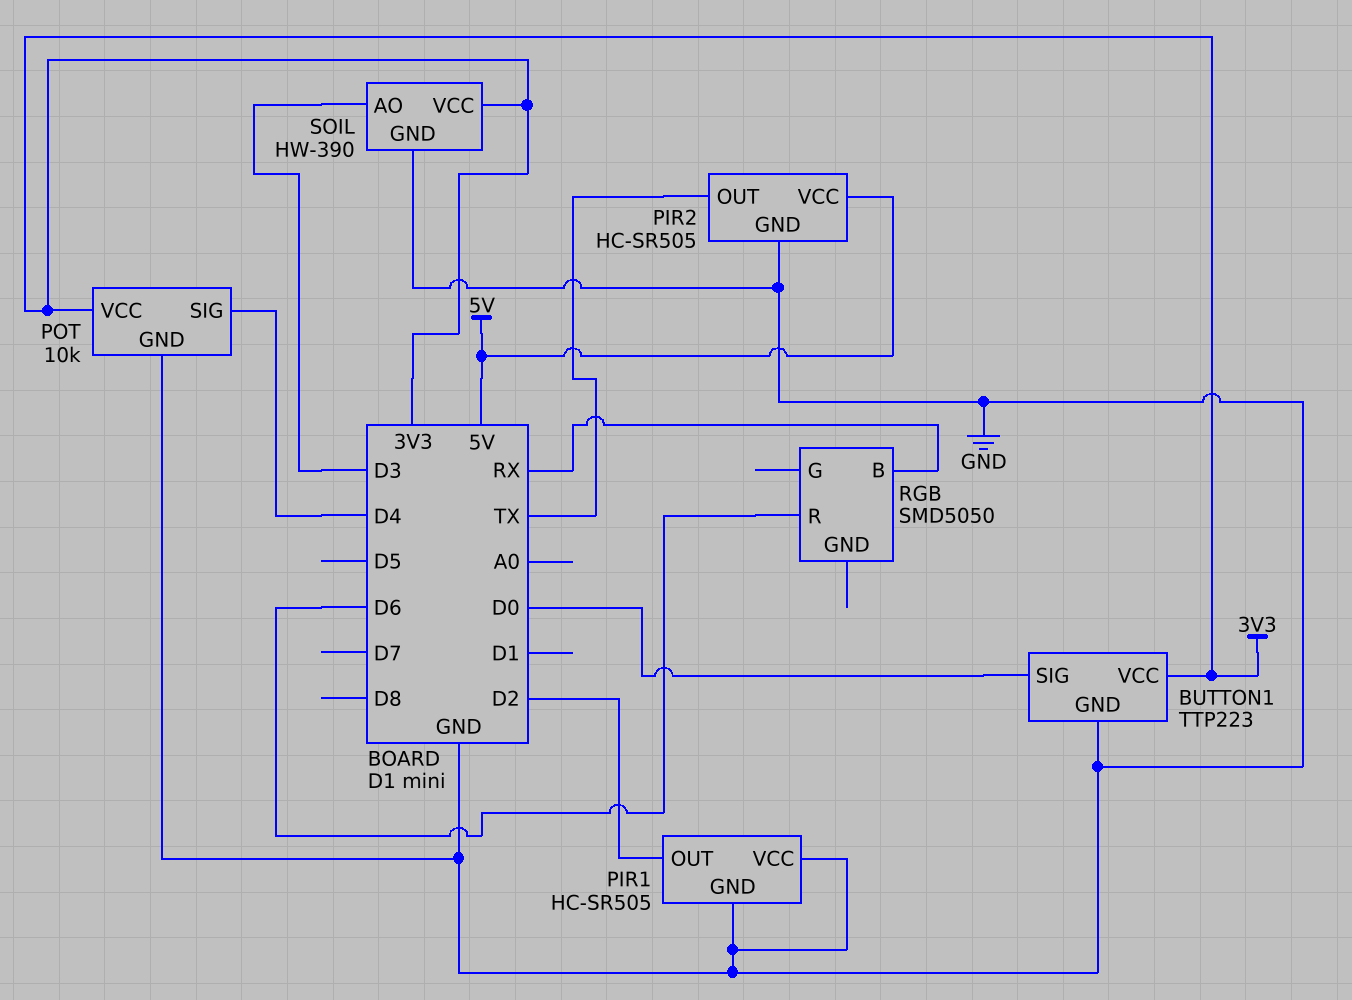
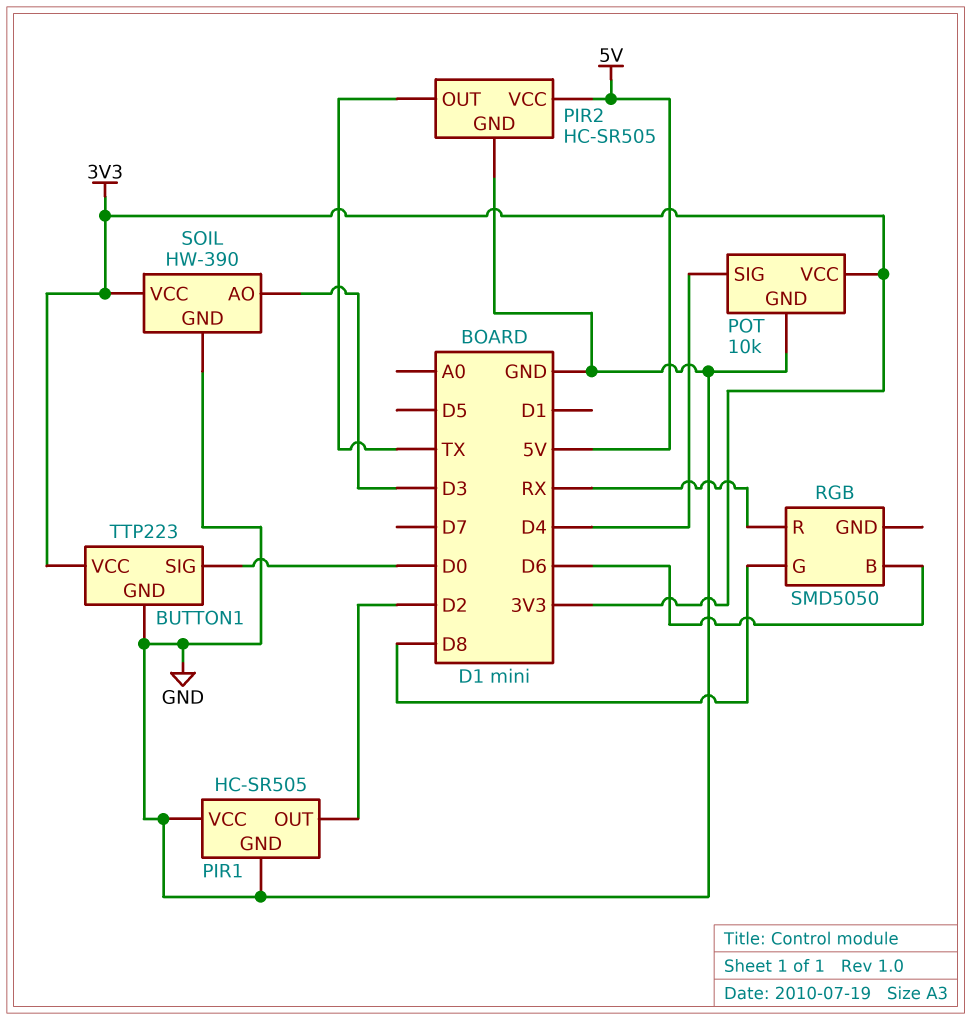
RGB pin B: RX -> D6
RGB pin G: none -> D8
RGB pin R: D6 -> RX

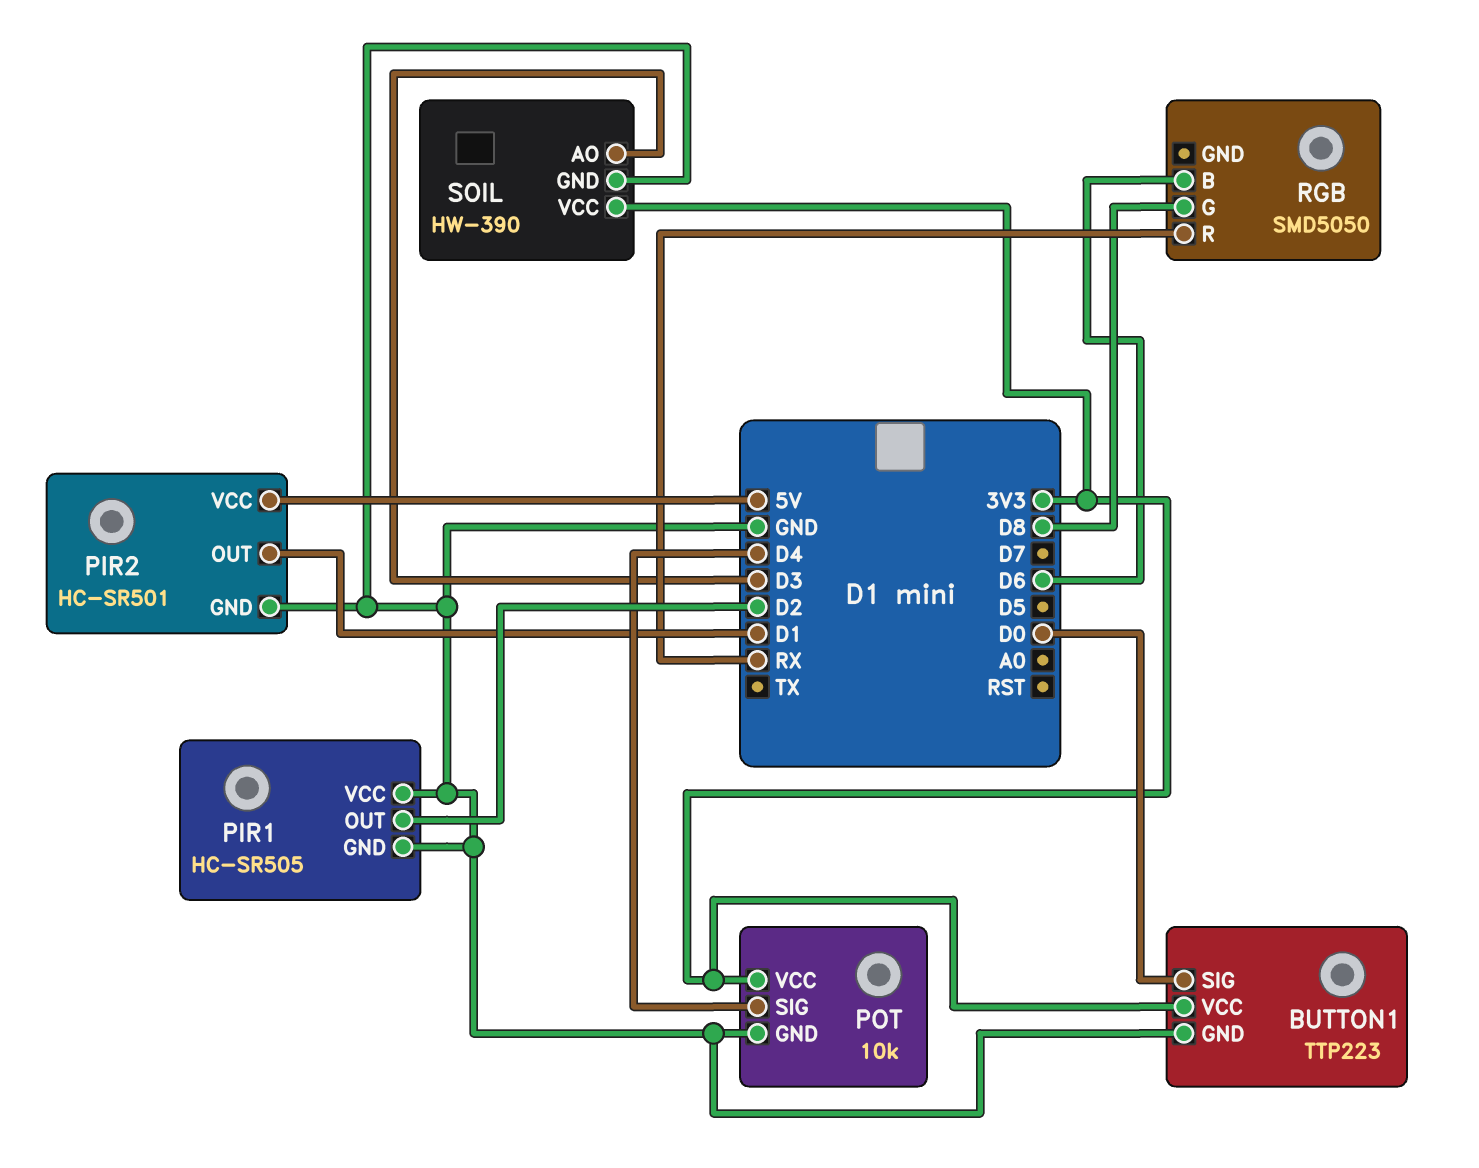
PIR2: HC-SR505 -> HC-SR501
PIR2 pin OUT: TX -> D1

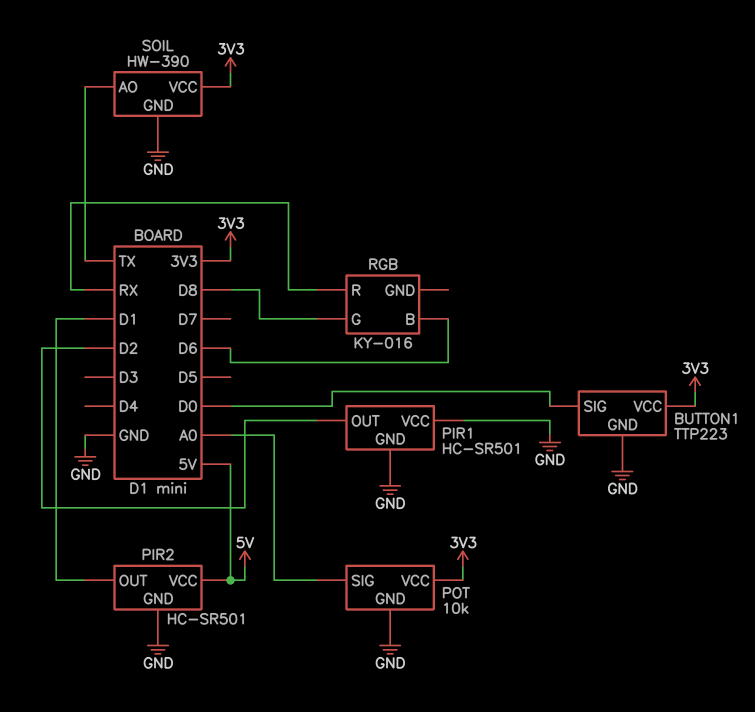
PIR1: HC-SR505 -> HC-SR501
POT pin SIG: D4 -> A0
RGB: SMD5050 -> KY-016
SOIL pin AO: D3 -> TX

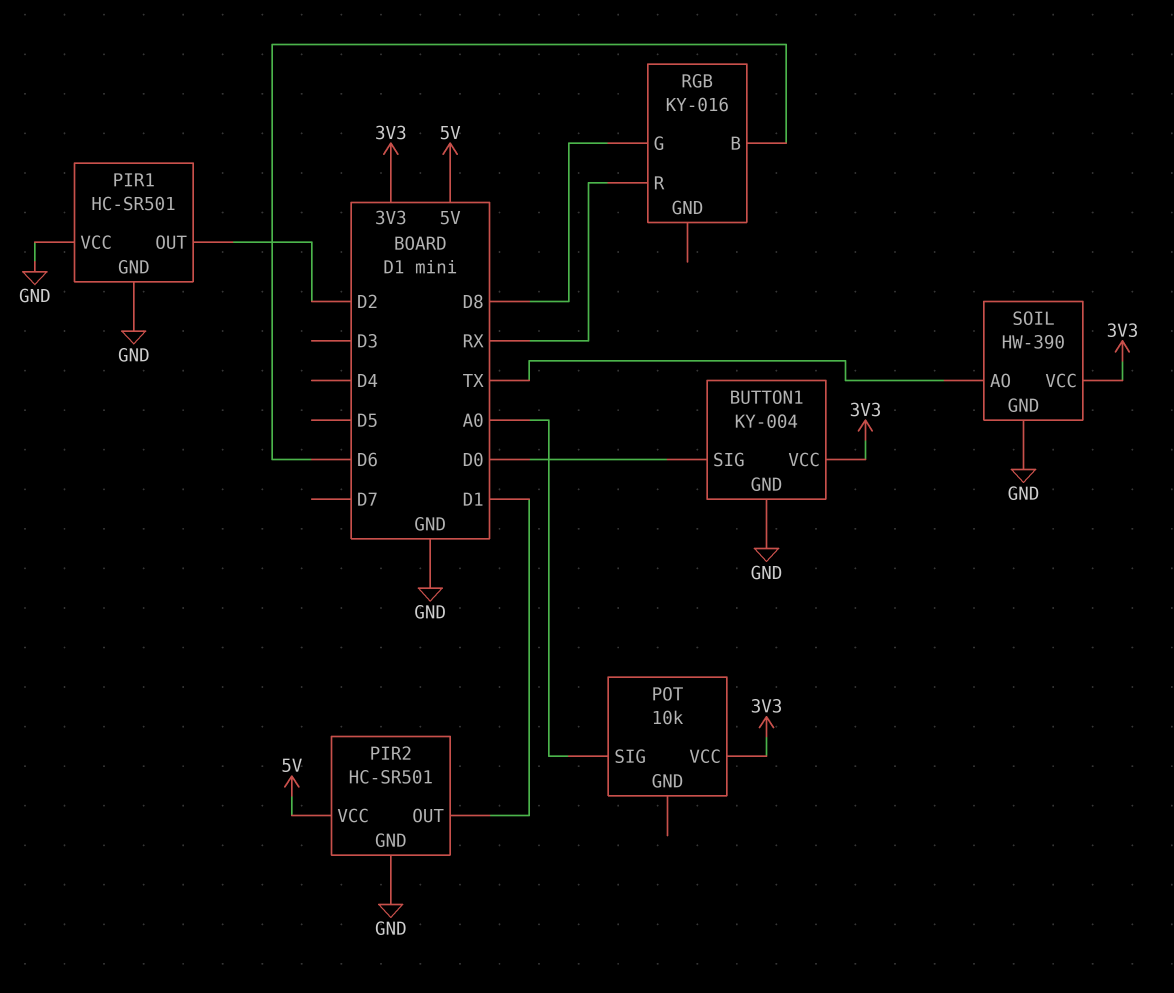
BUTTON1: TTP223 -> KY-004
POT pin GND: GND -> none

